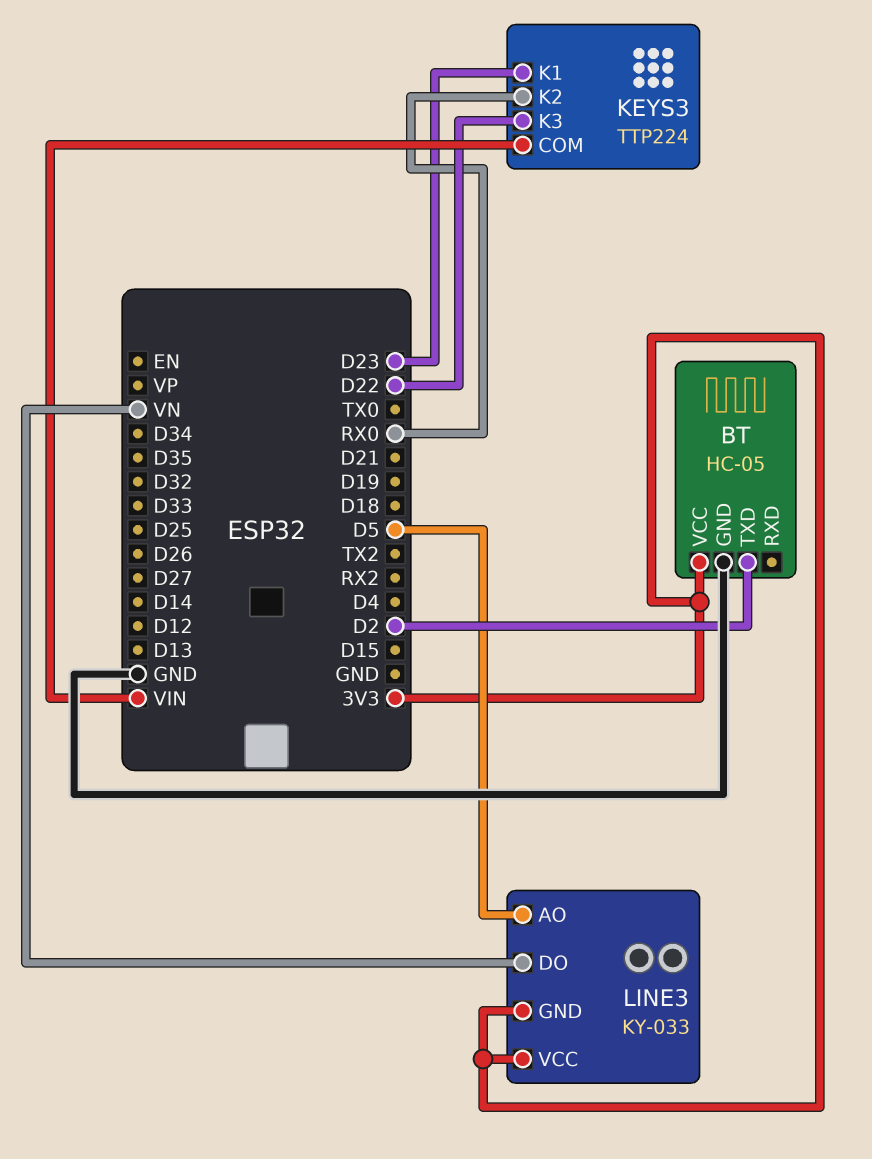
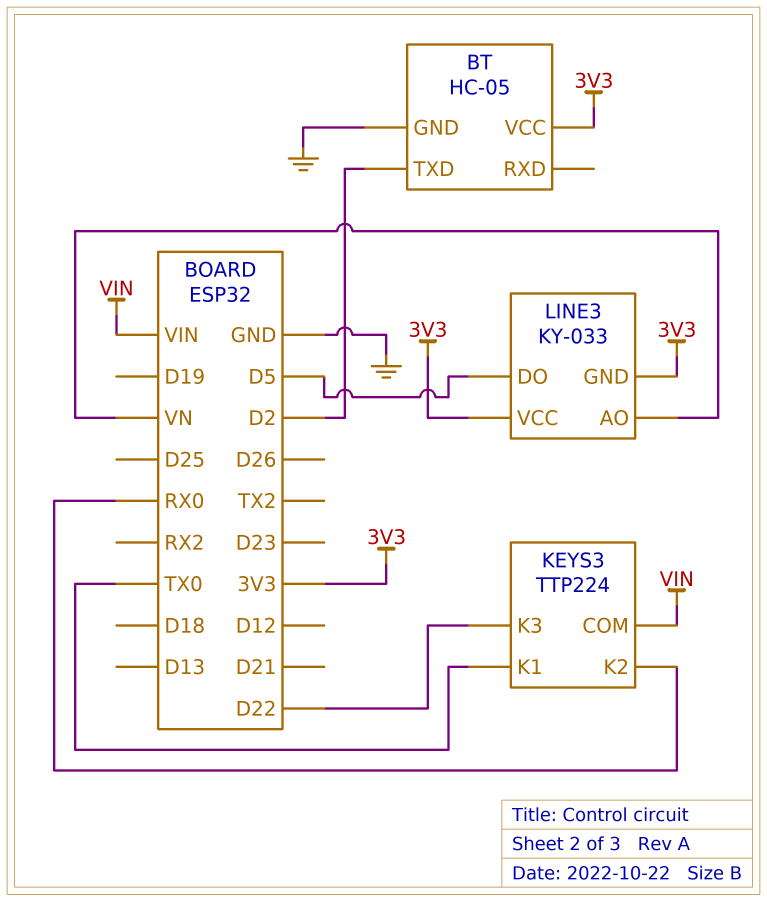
KEYS3 pin K1: D23 -> TX0
LINE3 pin AO: D5 -> VN
LINE3 pin DO: VN -> D5

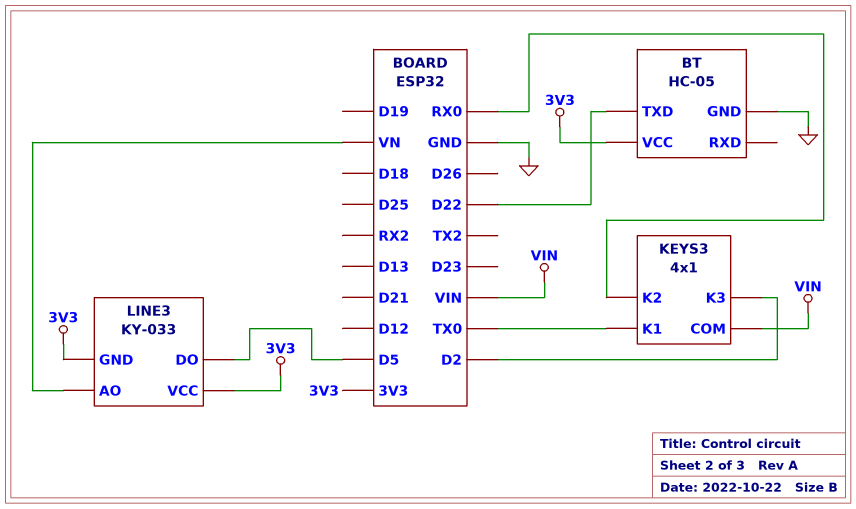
BT pin TXD: D2 -> D22
KEYS3: TTP224 -> 4x1
KEYS3 pin K3: D22 -> D2

